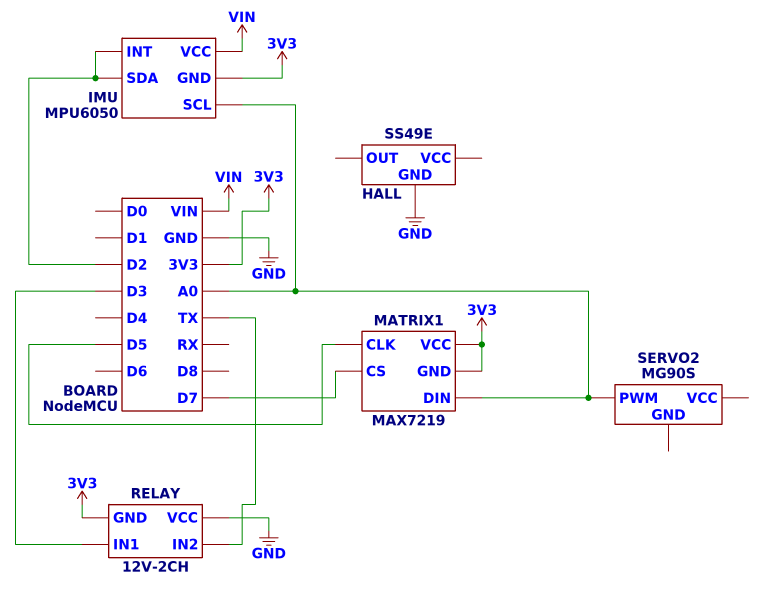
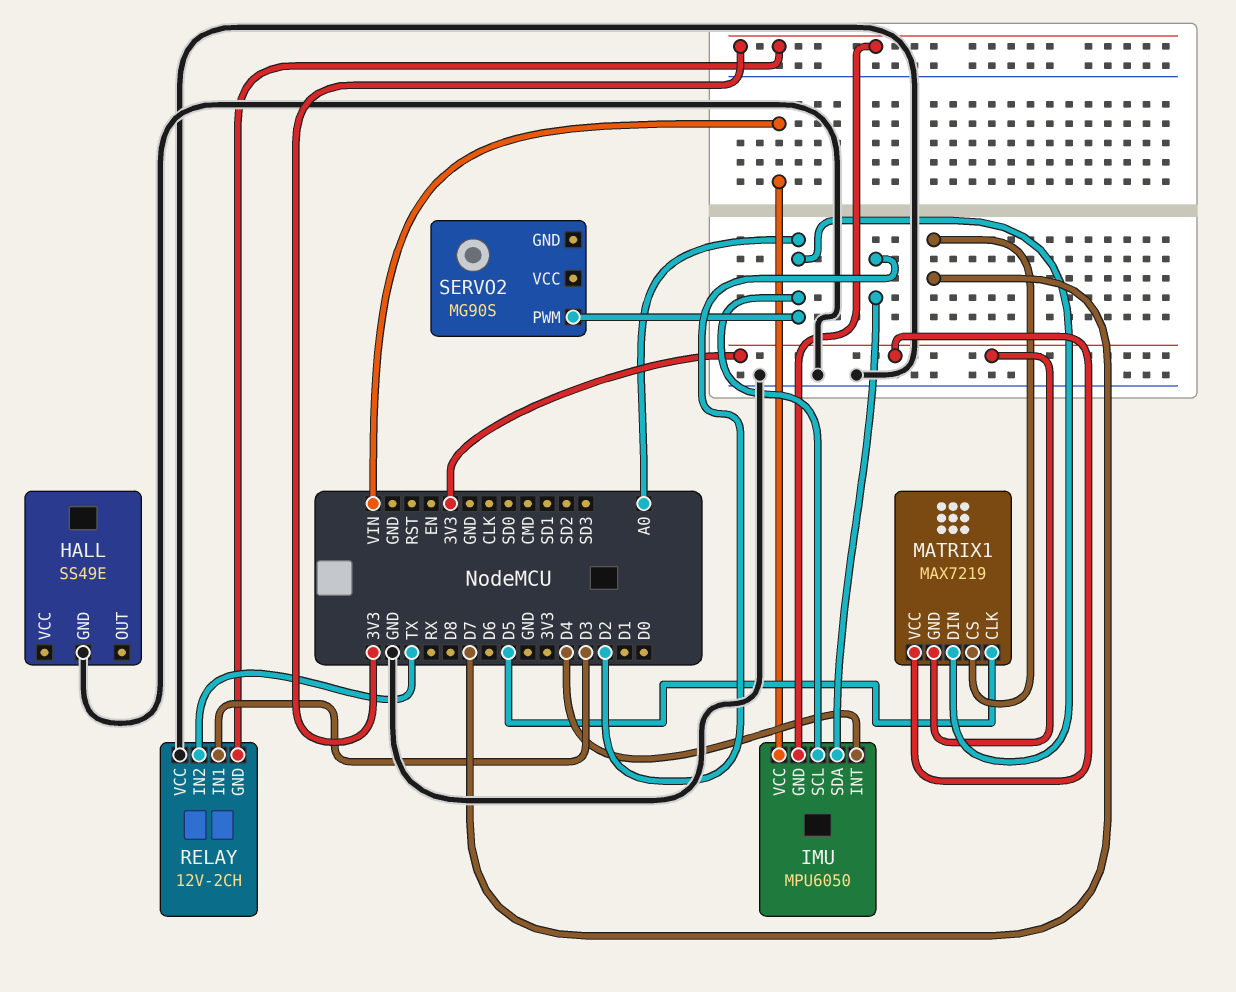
IMU pin INT: D2 -> D4

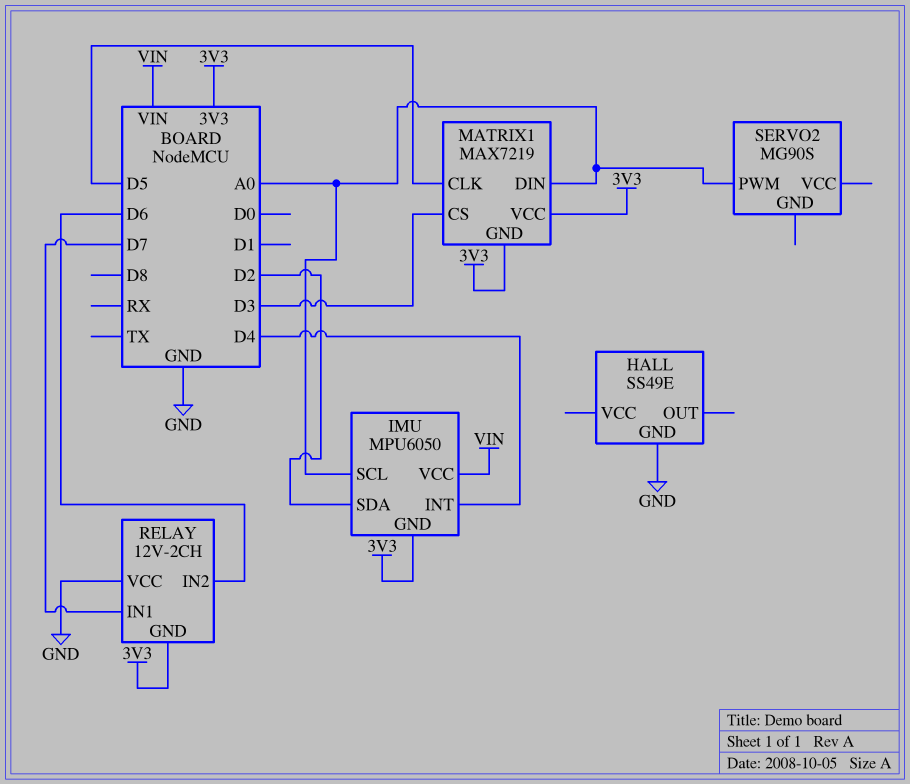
MATRIX1 pin CS: D7 -> D3
RELAY pin IN1: D3 -> D7
RELAY pin IN2: TX -> D6

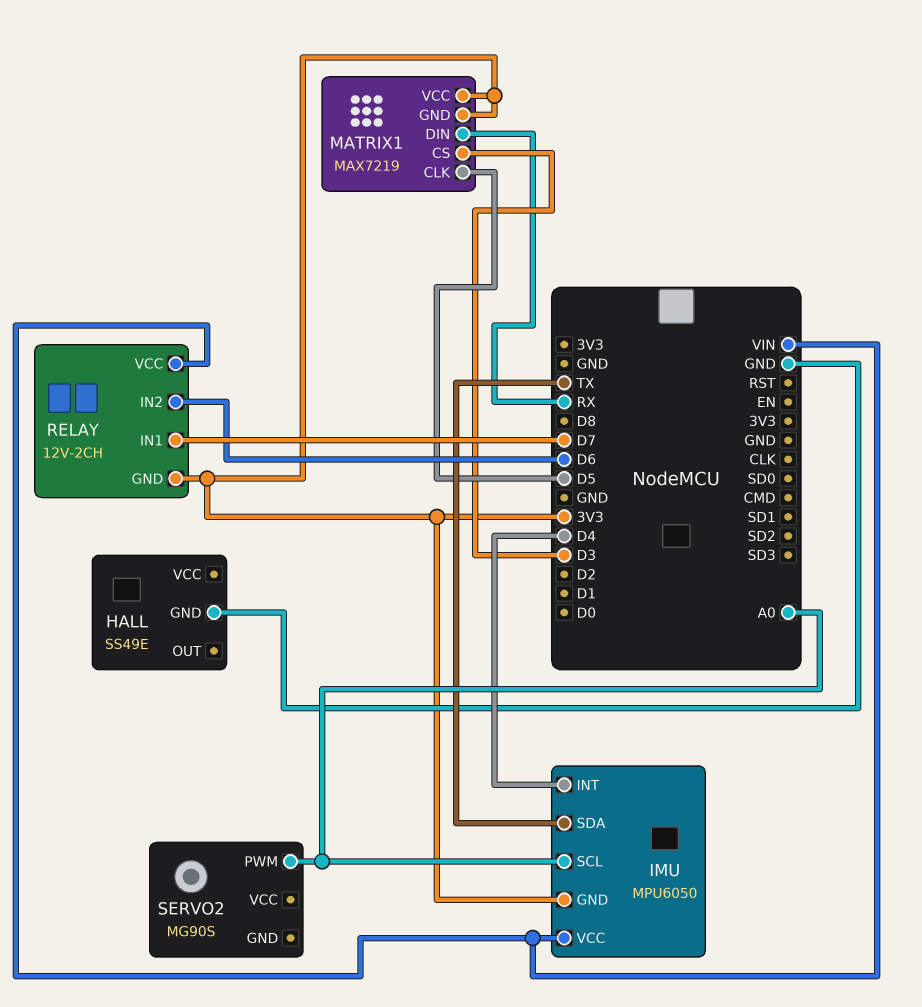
IMU pin SDA: D2 -> TX
MATRIX1 pin DIN: A0 -> RX
RELAY pin VCC: GND -> VIN

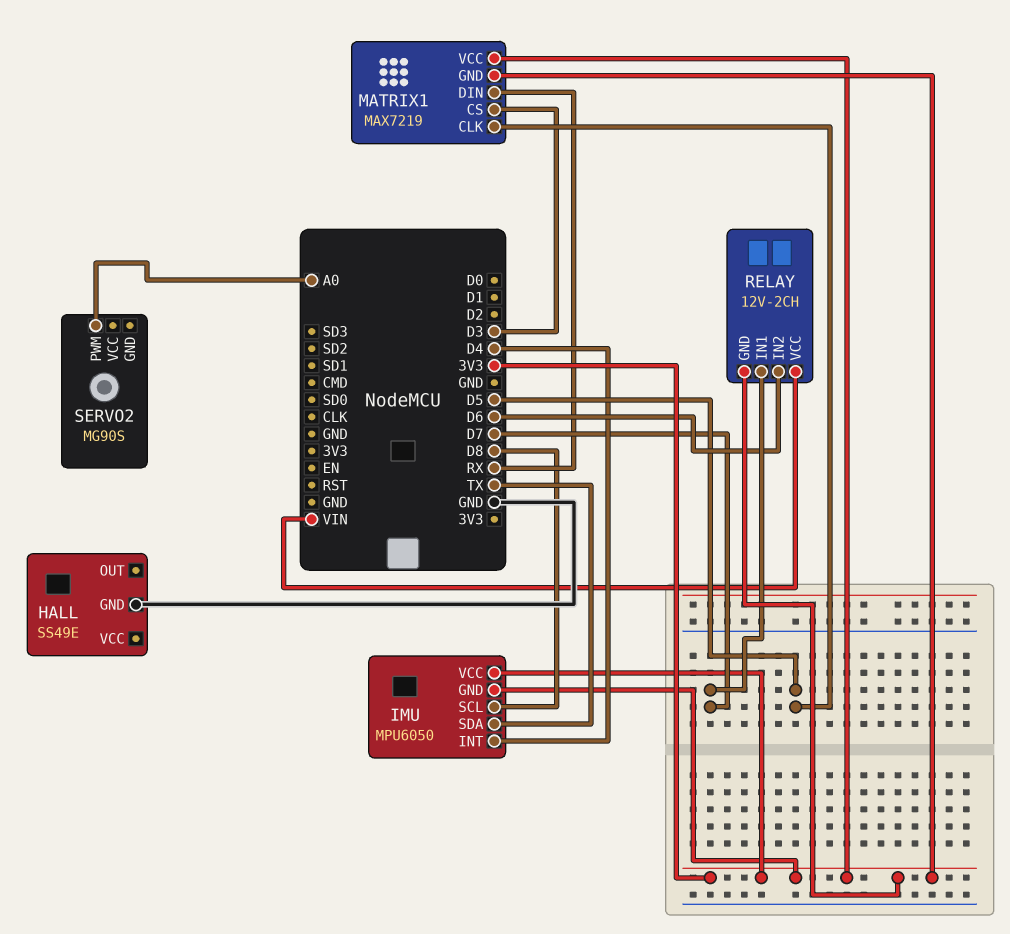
IMU pin SCL: A0 -> D8
IMU pin VCC: VIN -> 3V3

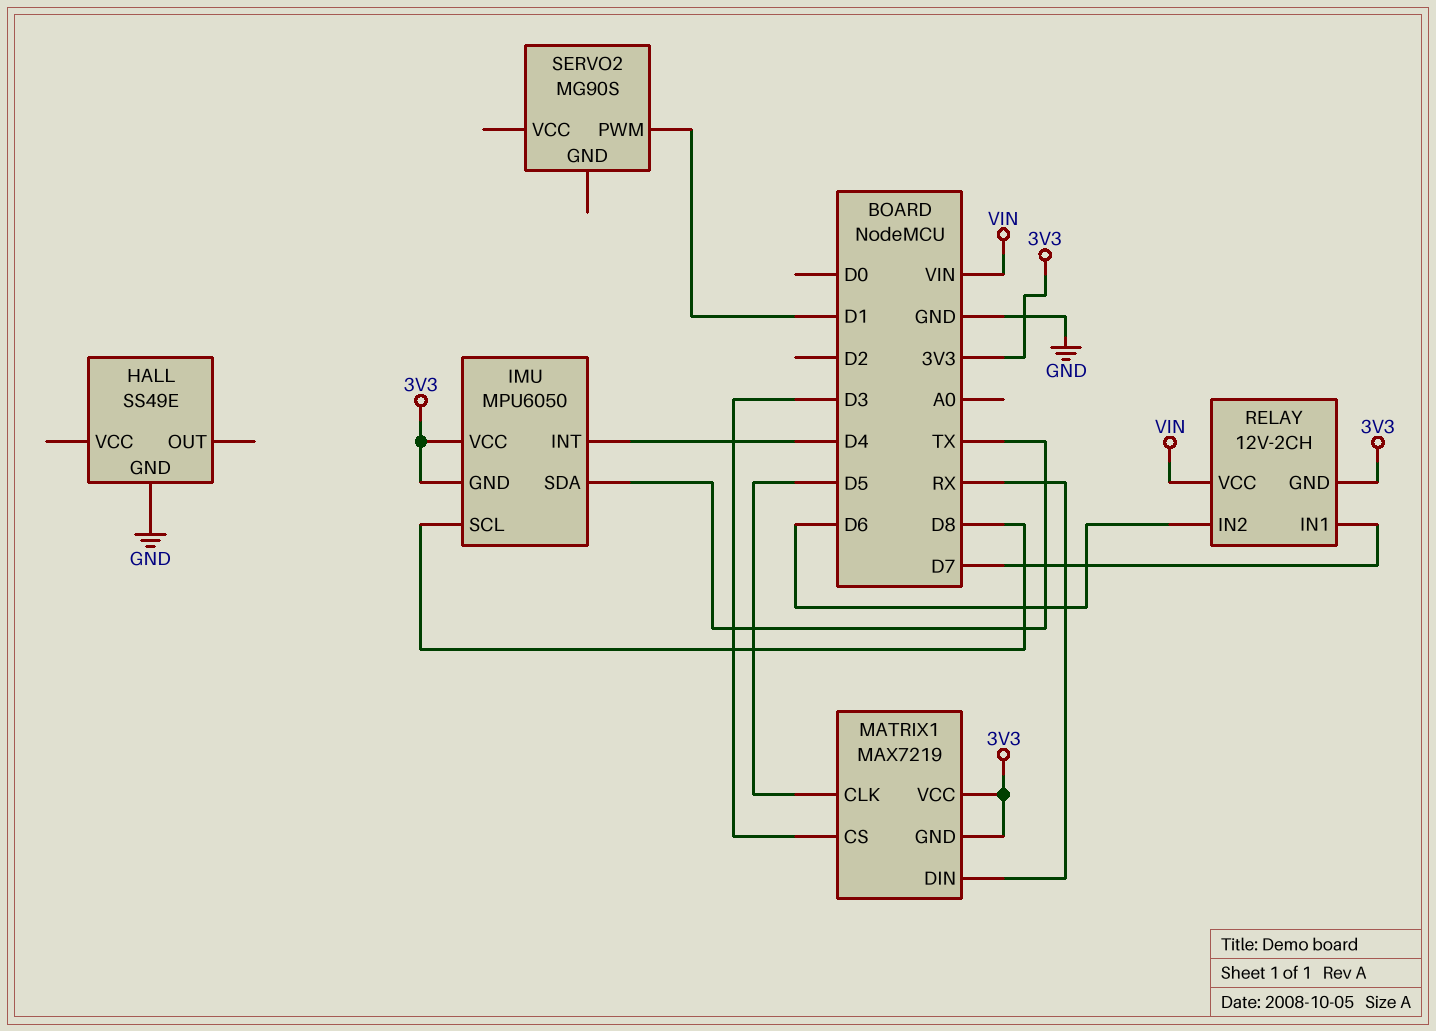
SERVO2 pin PWM: A0 -> D1

